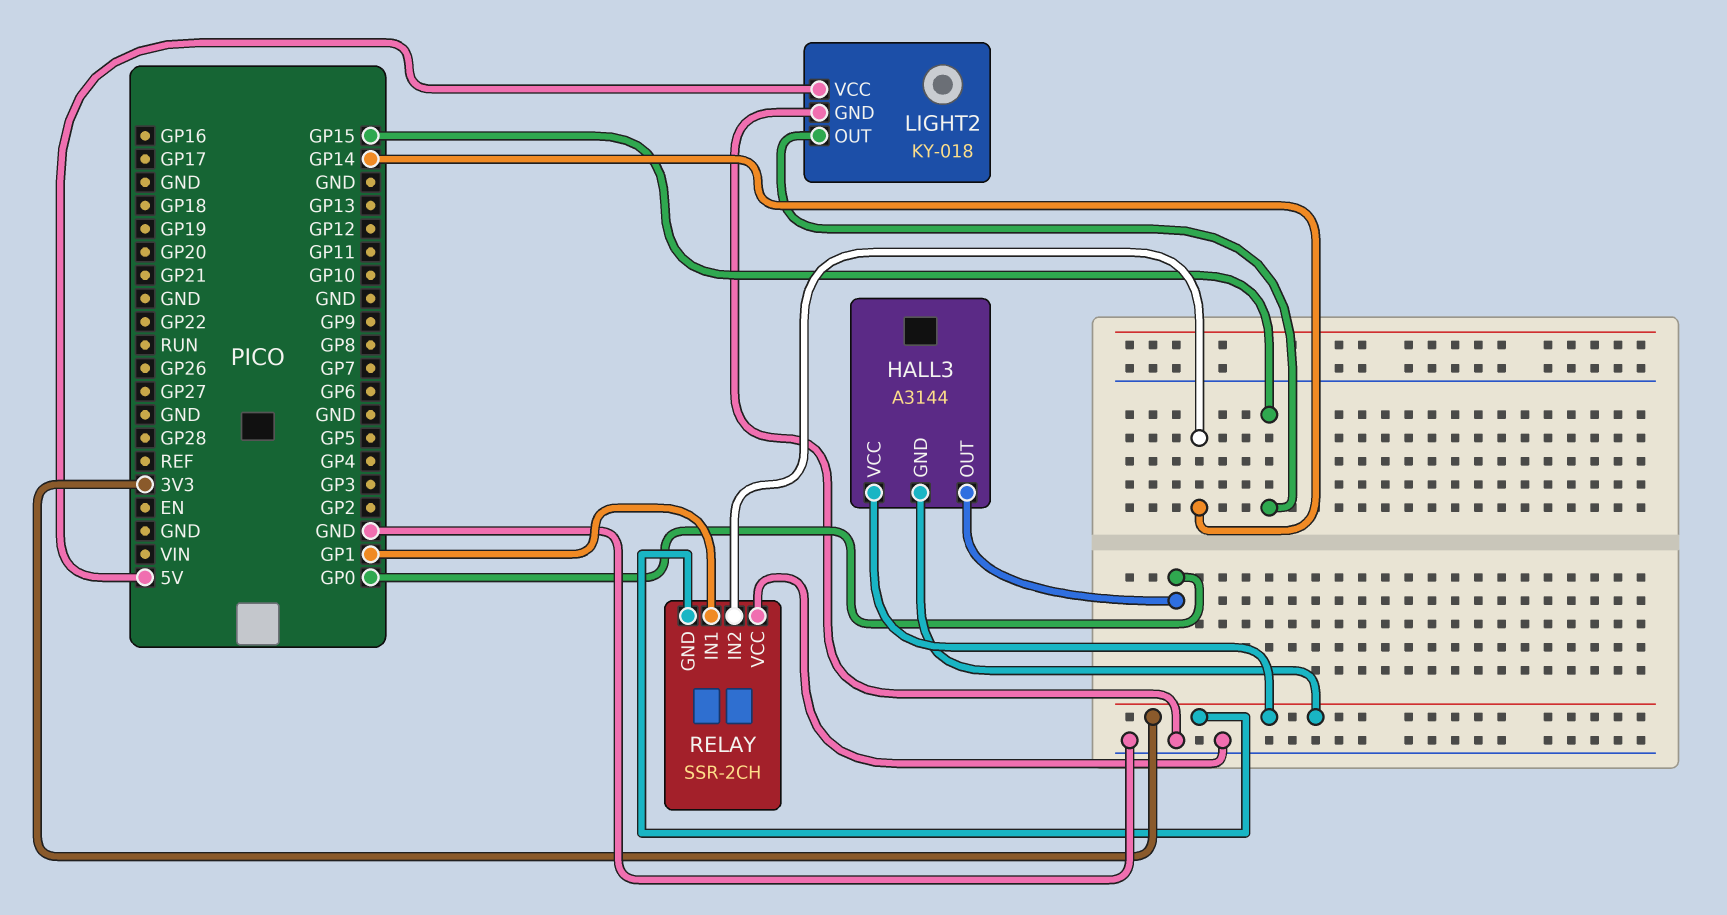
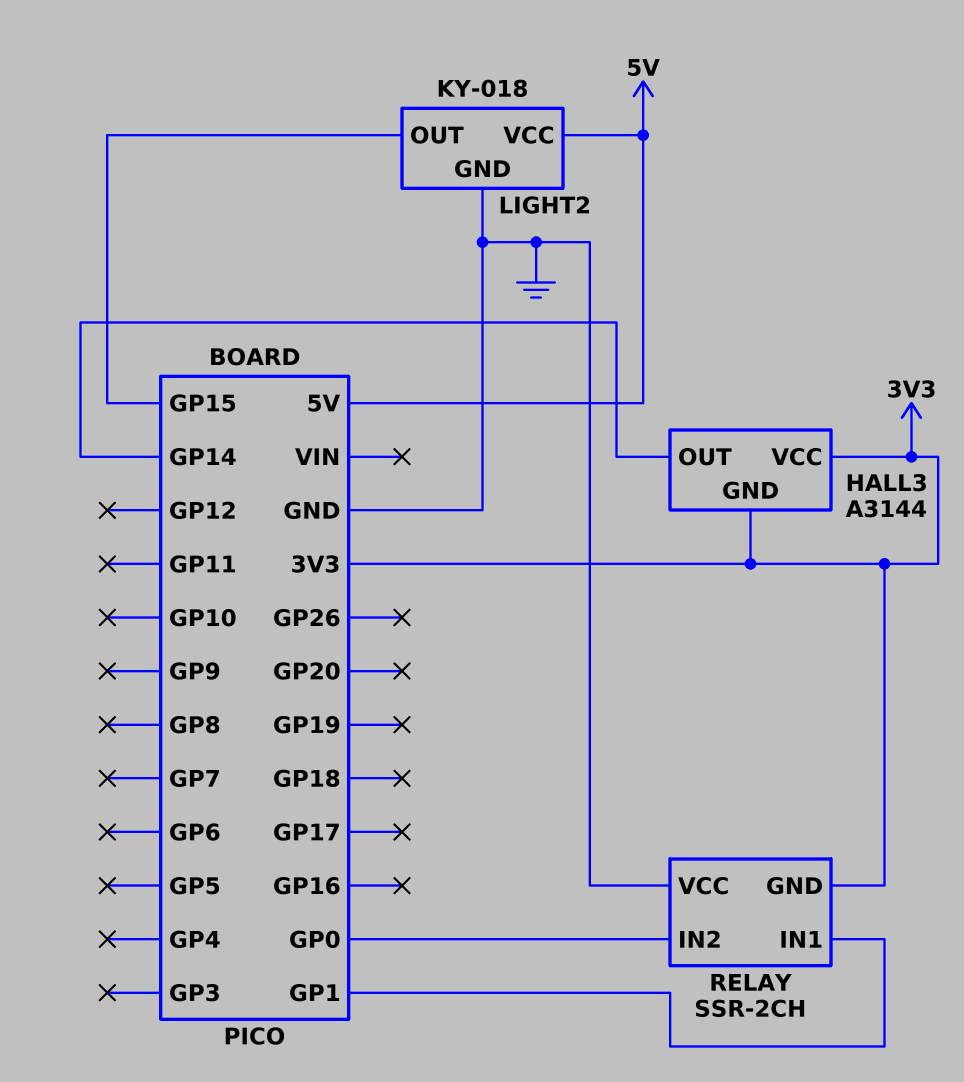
HALL3 pin OUT: GP0 -> GP14
RELAY pin IN2: GP14 -> GP0

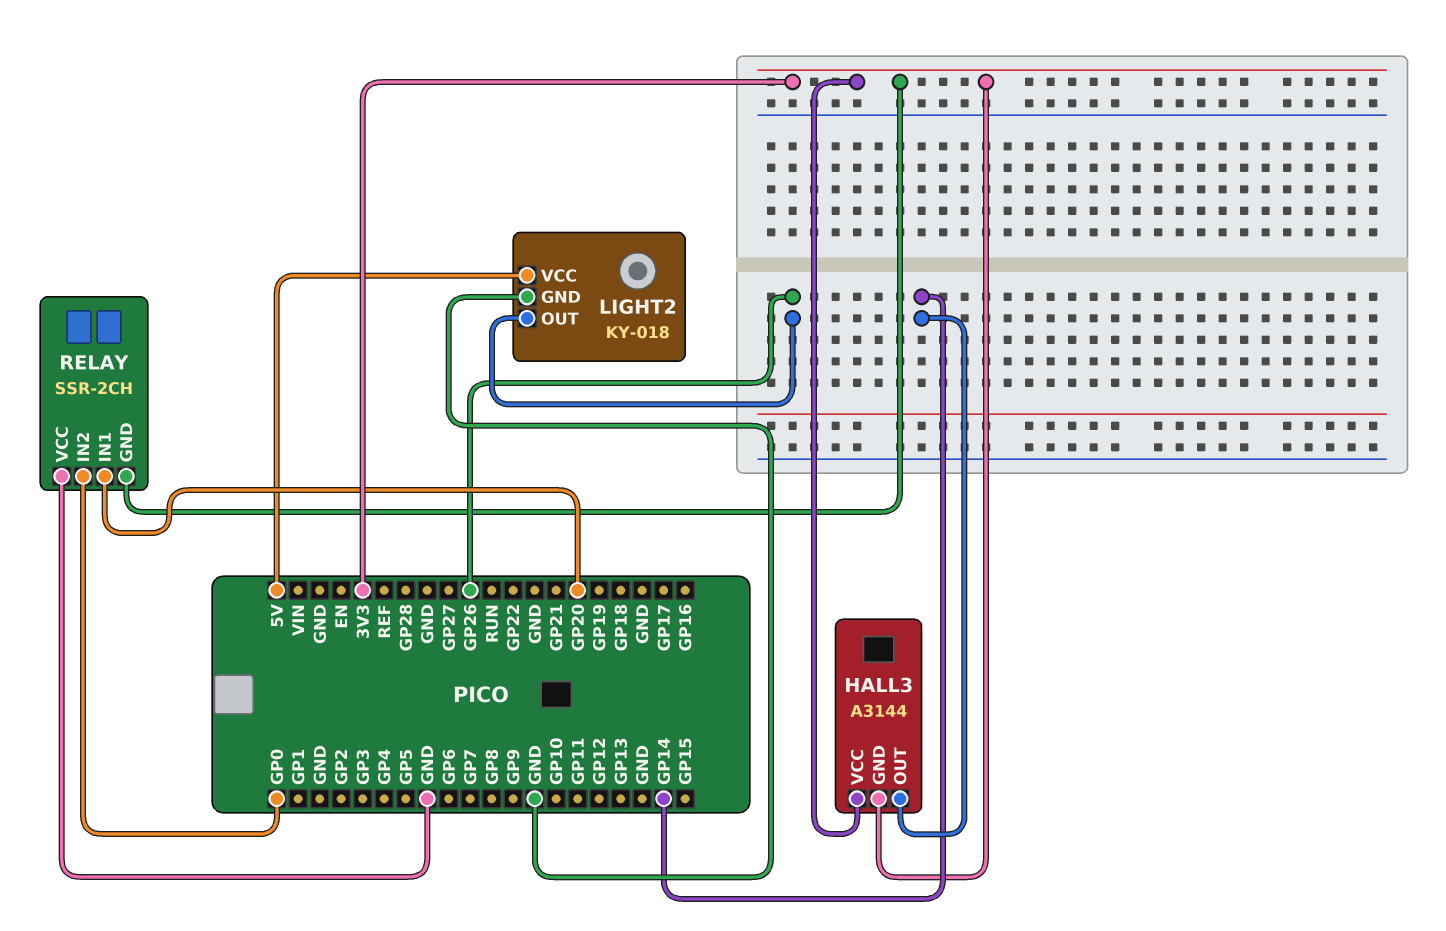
LIGHT2 pin OUT: GP15 -> GP26
RELAY pin IN1: GP1 -> GP20

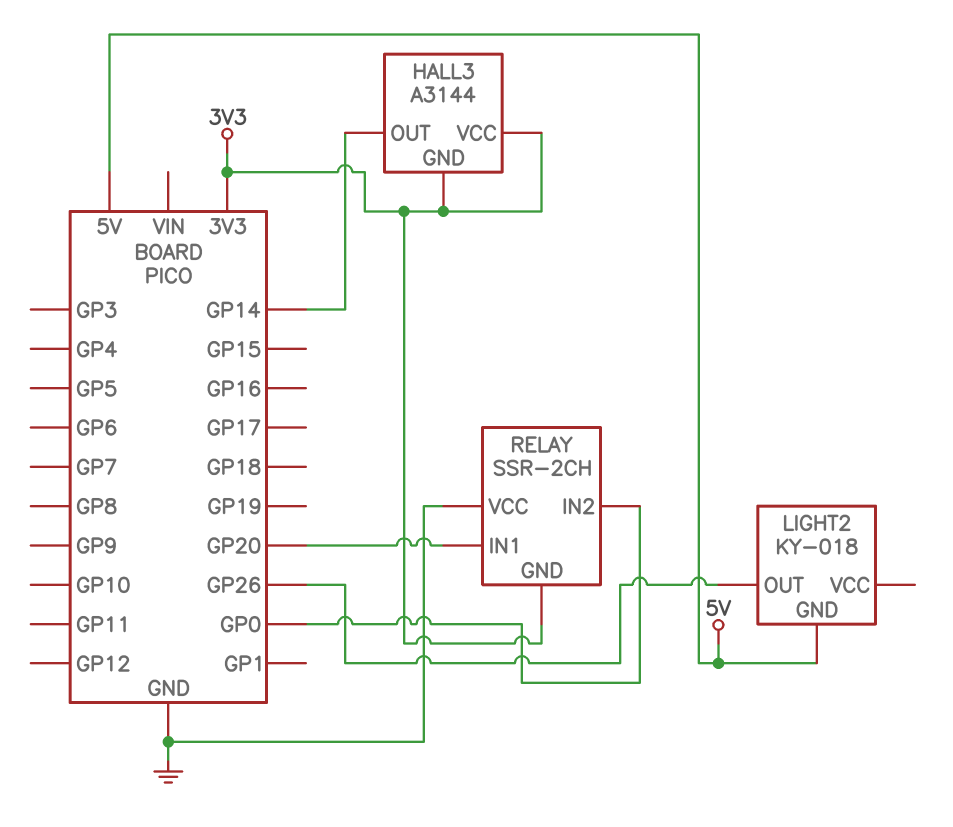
LIGHT2 pin GND: GND -> 5V
LIGHT2 pin VCC: 5V -> none

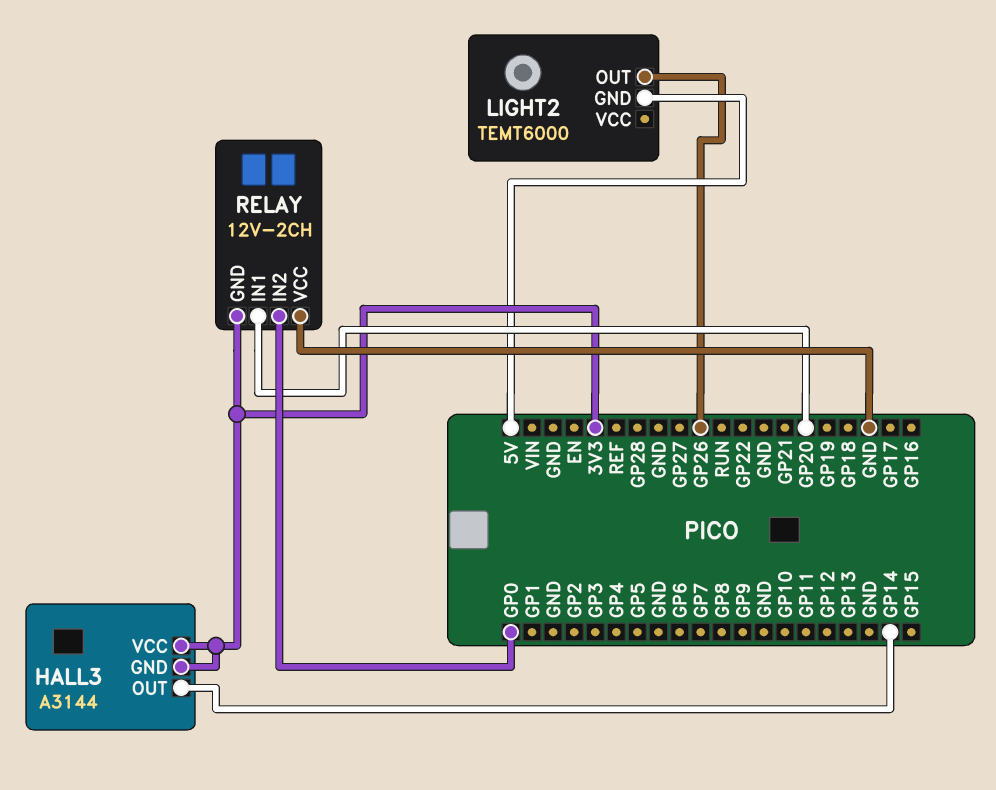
LIGHT2: KY-018 -> TEMT6000
RELAY: SSR-2CH -> 12V-2CH

